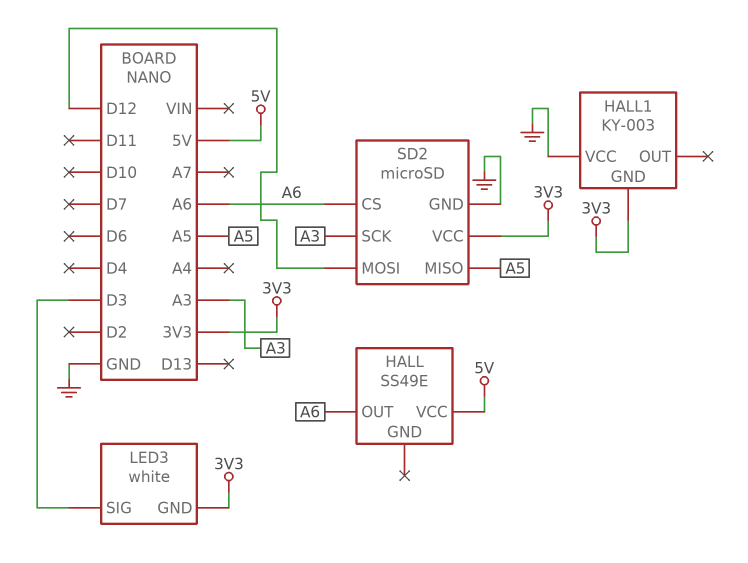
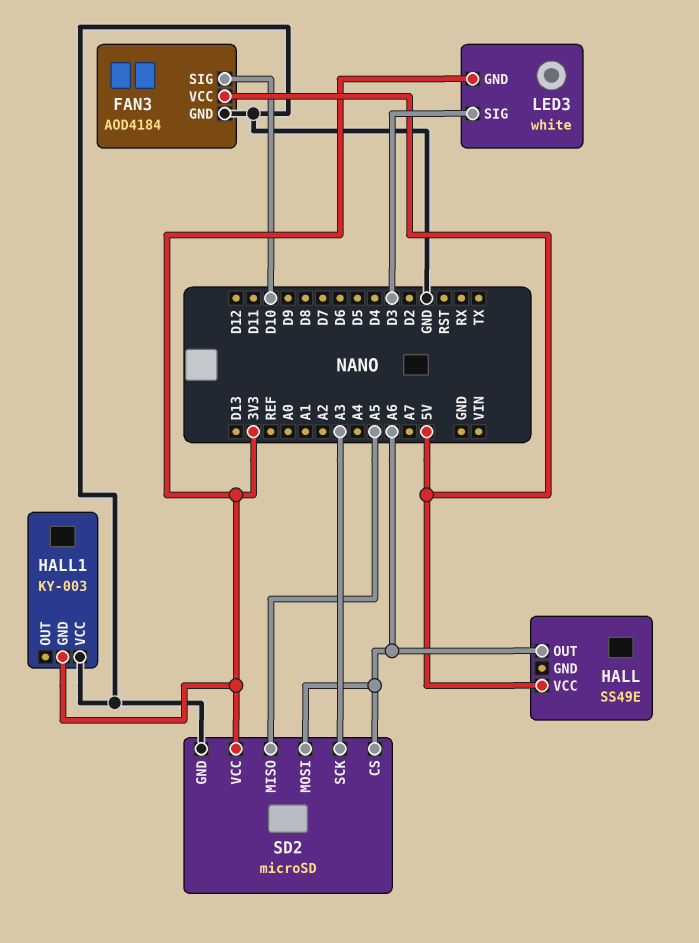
FAN3: none -> AOD4184
FAN3 pin GND: none -> GND
FAN3 pin SIG: none -> D10
FAN3 pin VCC: none -> 5V
SD2 pin MOSI: D12 -> A6

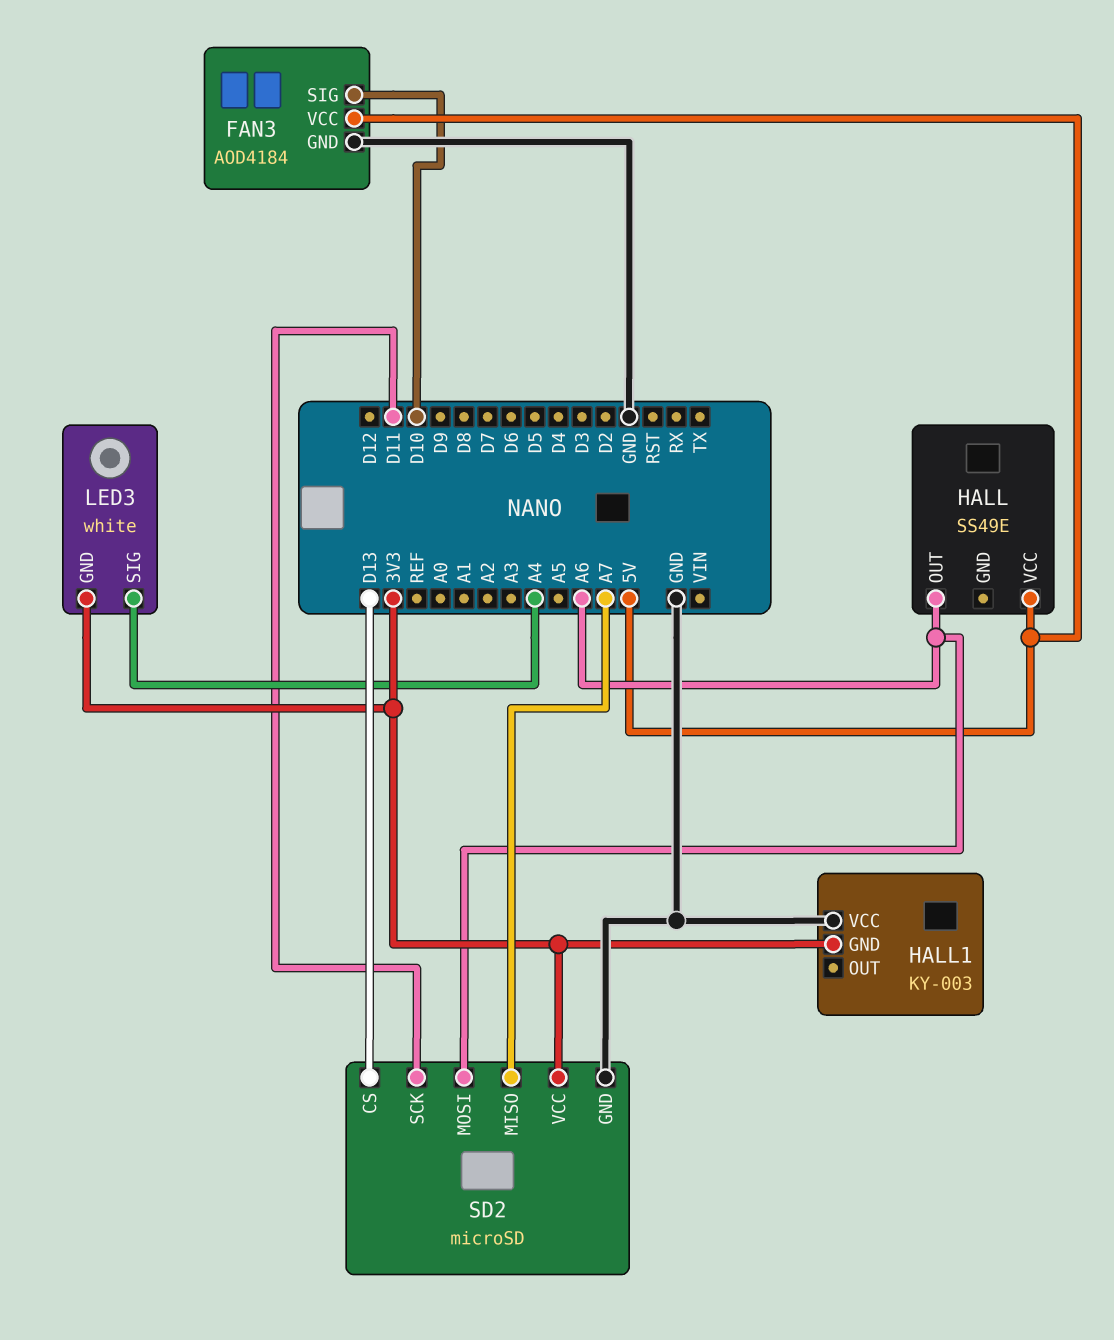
LED3 pin SIG: D3 -> A4
SD2 pin CS: A6 -> D13
SD2 pin MISO: A5 -> A7
SD2 pin SCK: A3 -> D11

